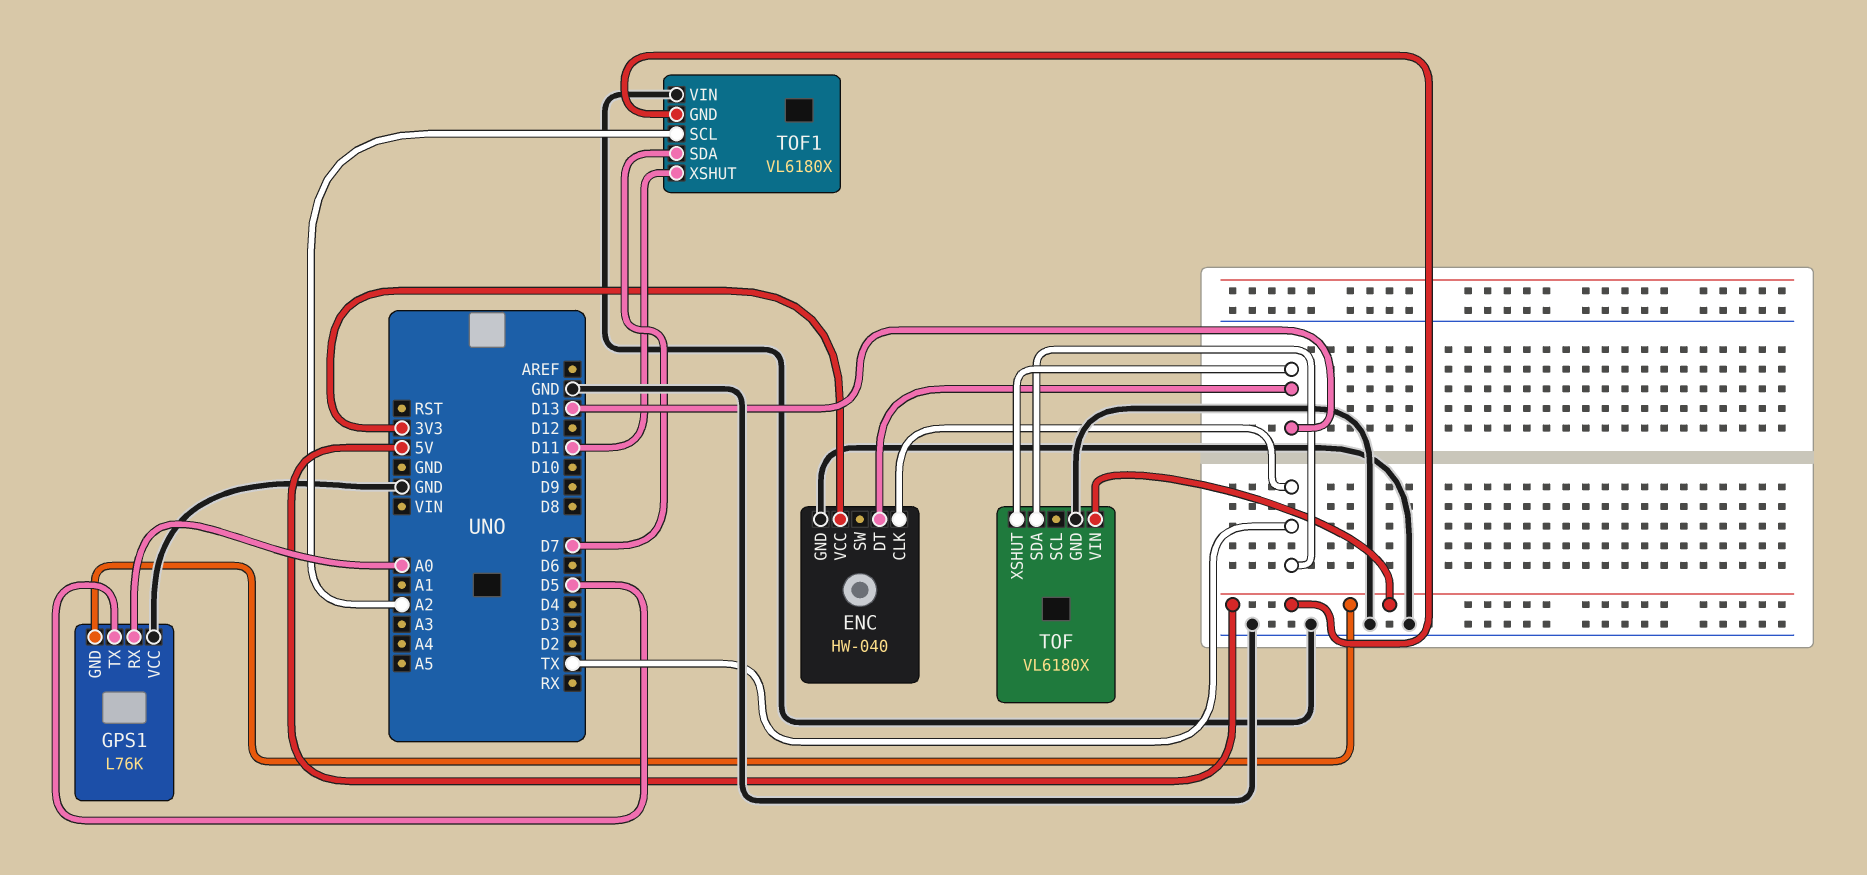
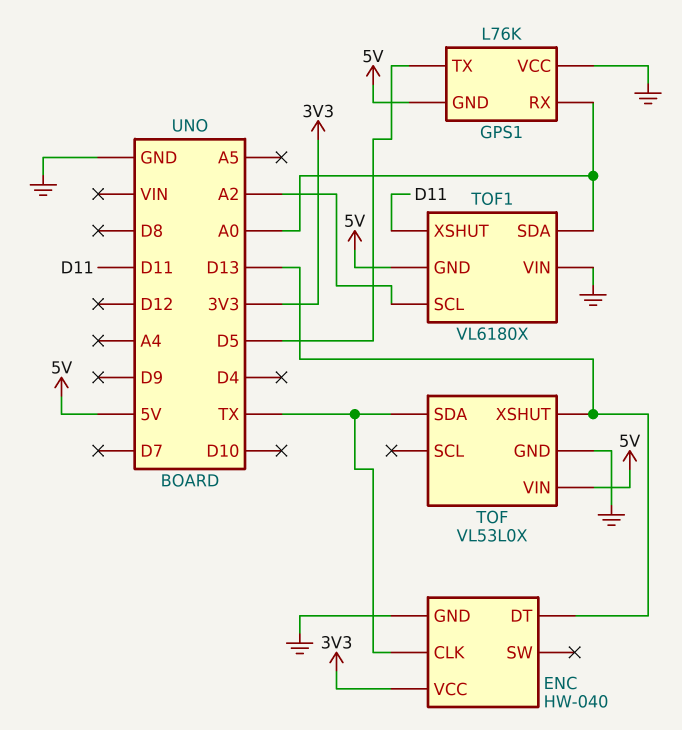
TOF: VL6180X -> VL53L0X
TOF1 pin SDA: D7 -> A0

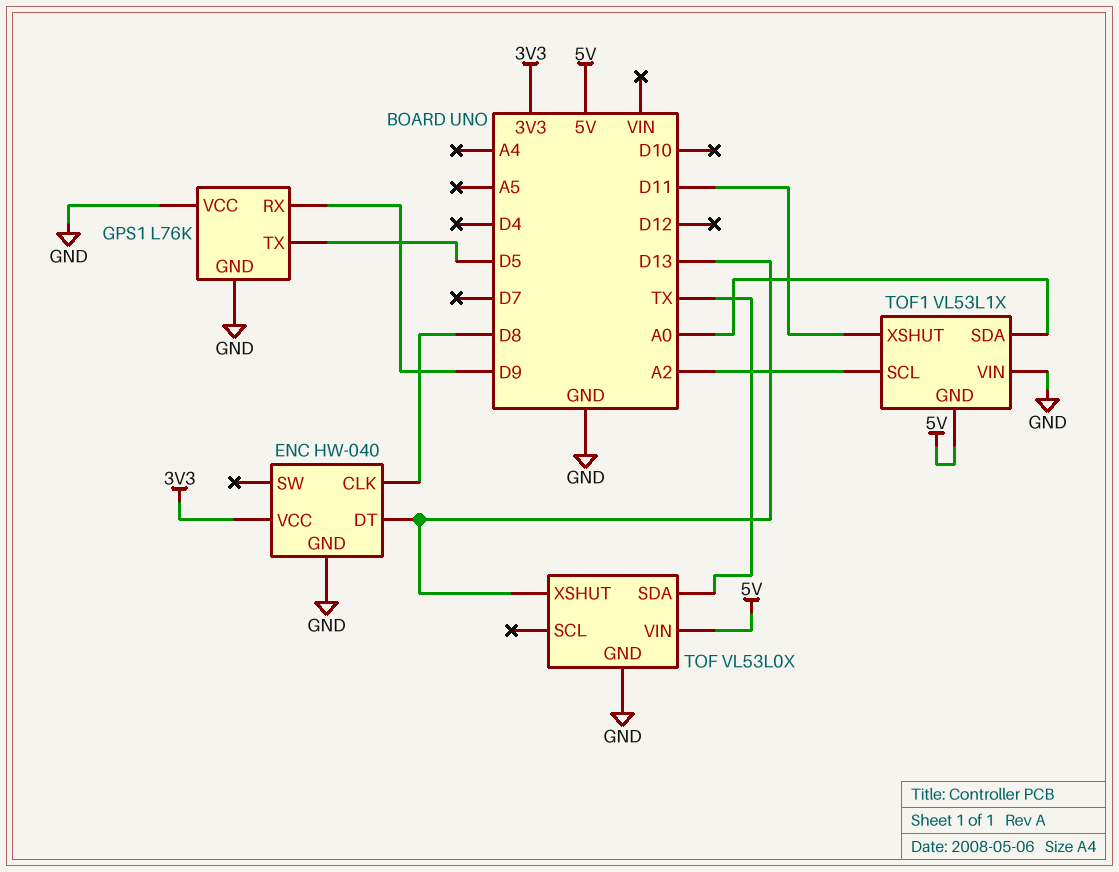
ENC pin CLK: TX -> D8
GPS1 pin GND: 5V -> GND
GPS1 pin RX: A0 -> D9
TOF1: VL6180X -> VL53L1X

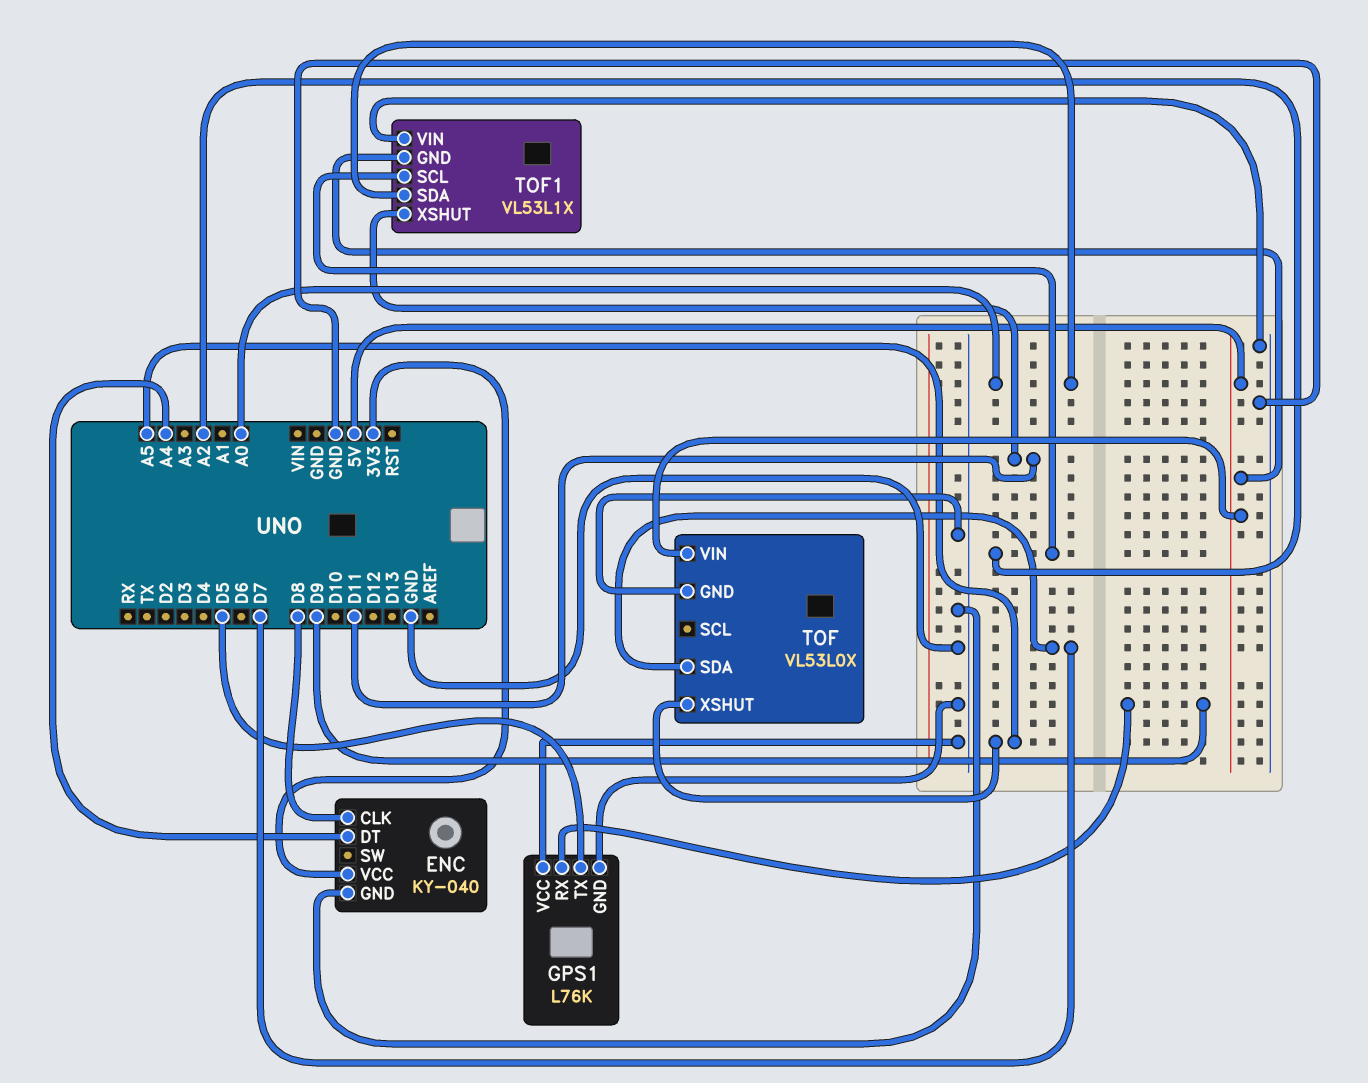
ENC: HW-040 -> KY-040
ENC pin DT: D13 -> A4
TOF pin SDA: TX -> D7
TOF pin XSHUT: D13 -> A5

